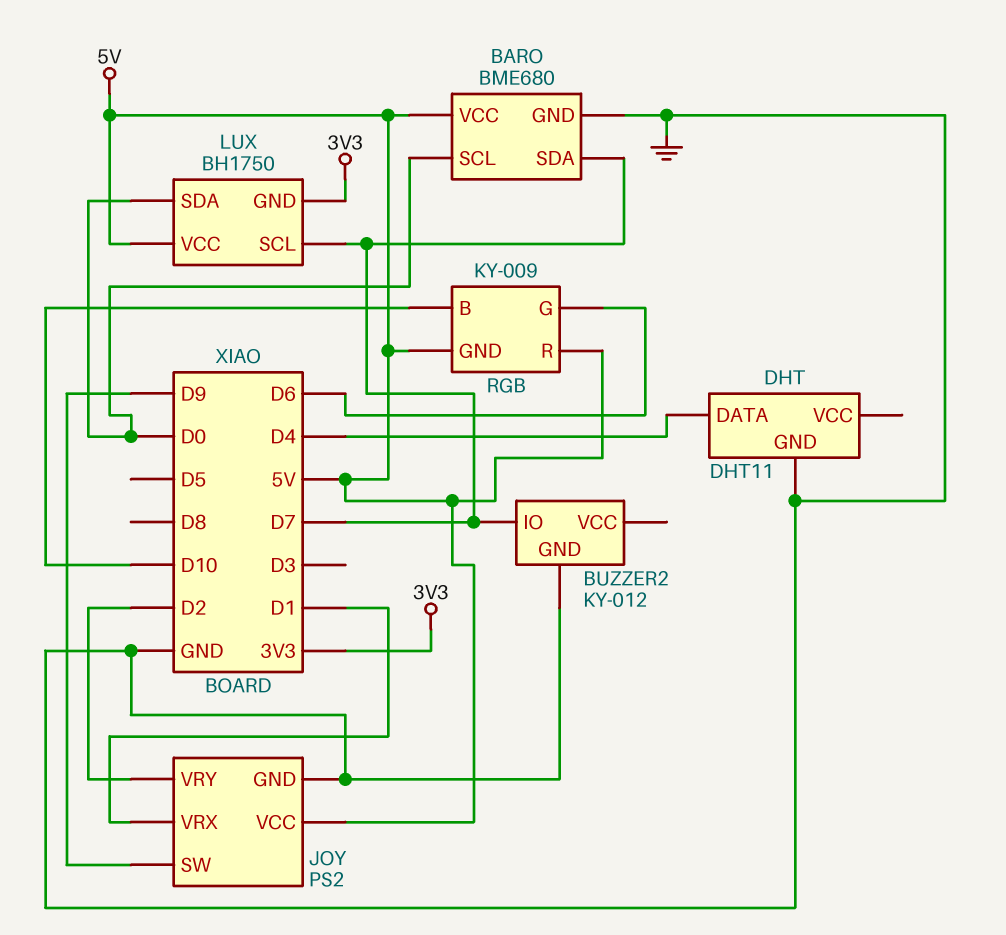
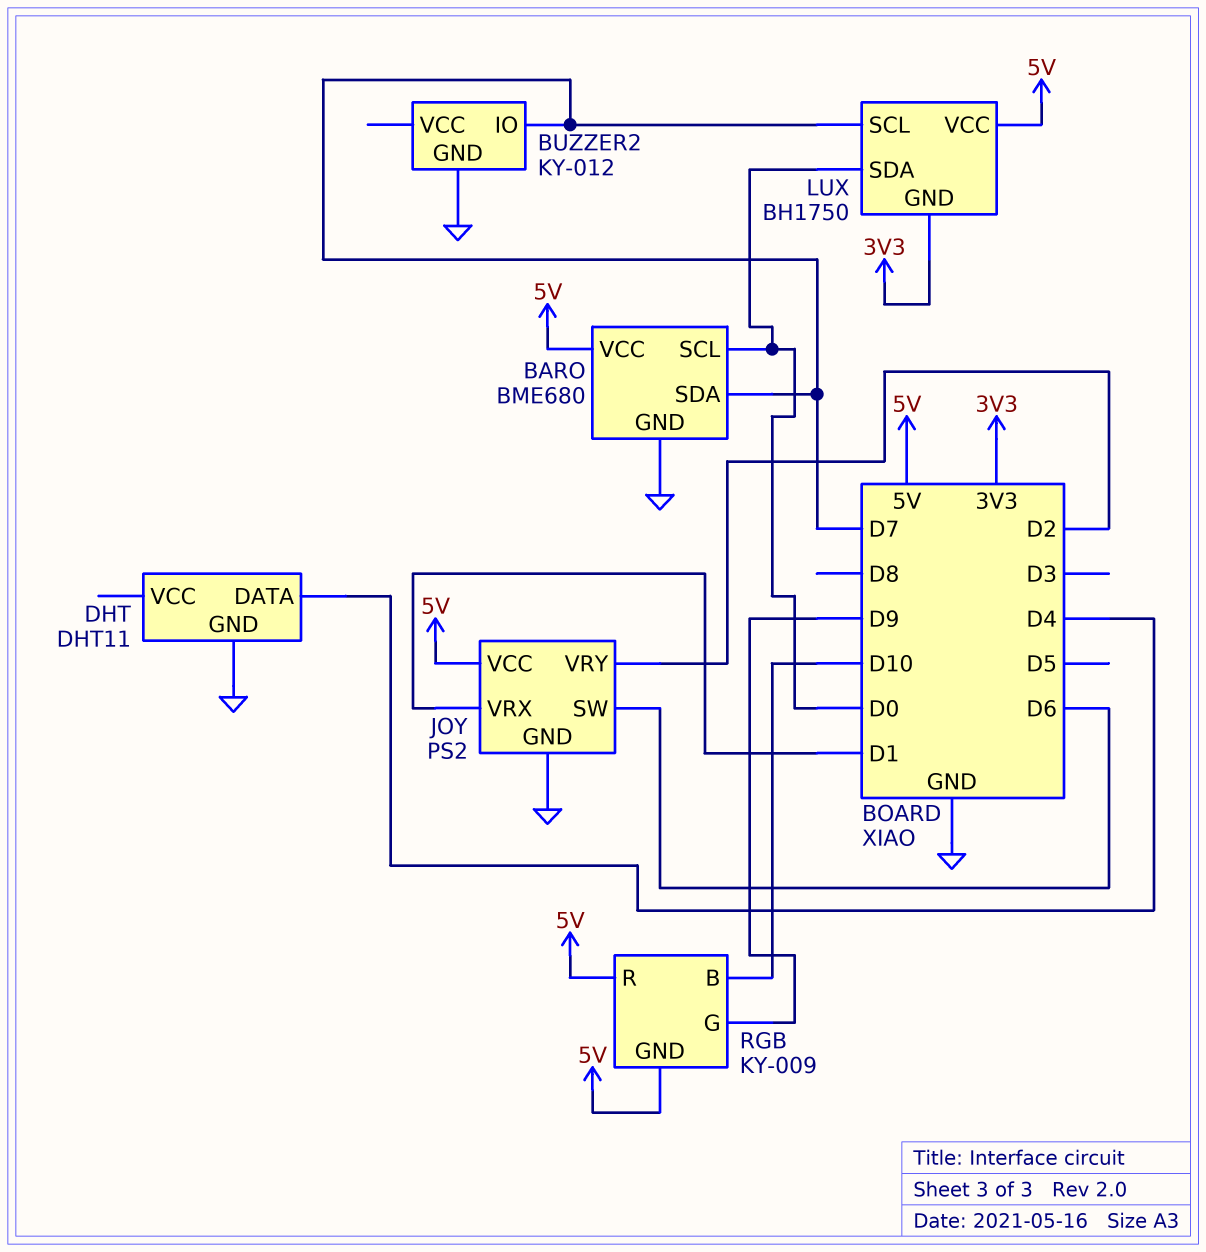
JOY pin SW: D9 -> D6
RGB pin G: D6 -> D9

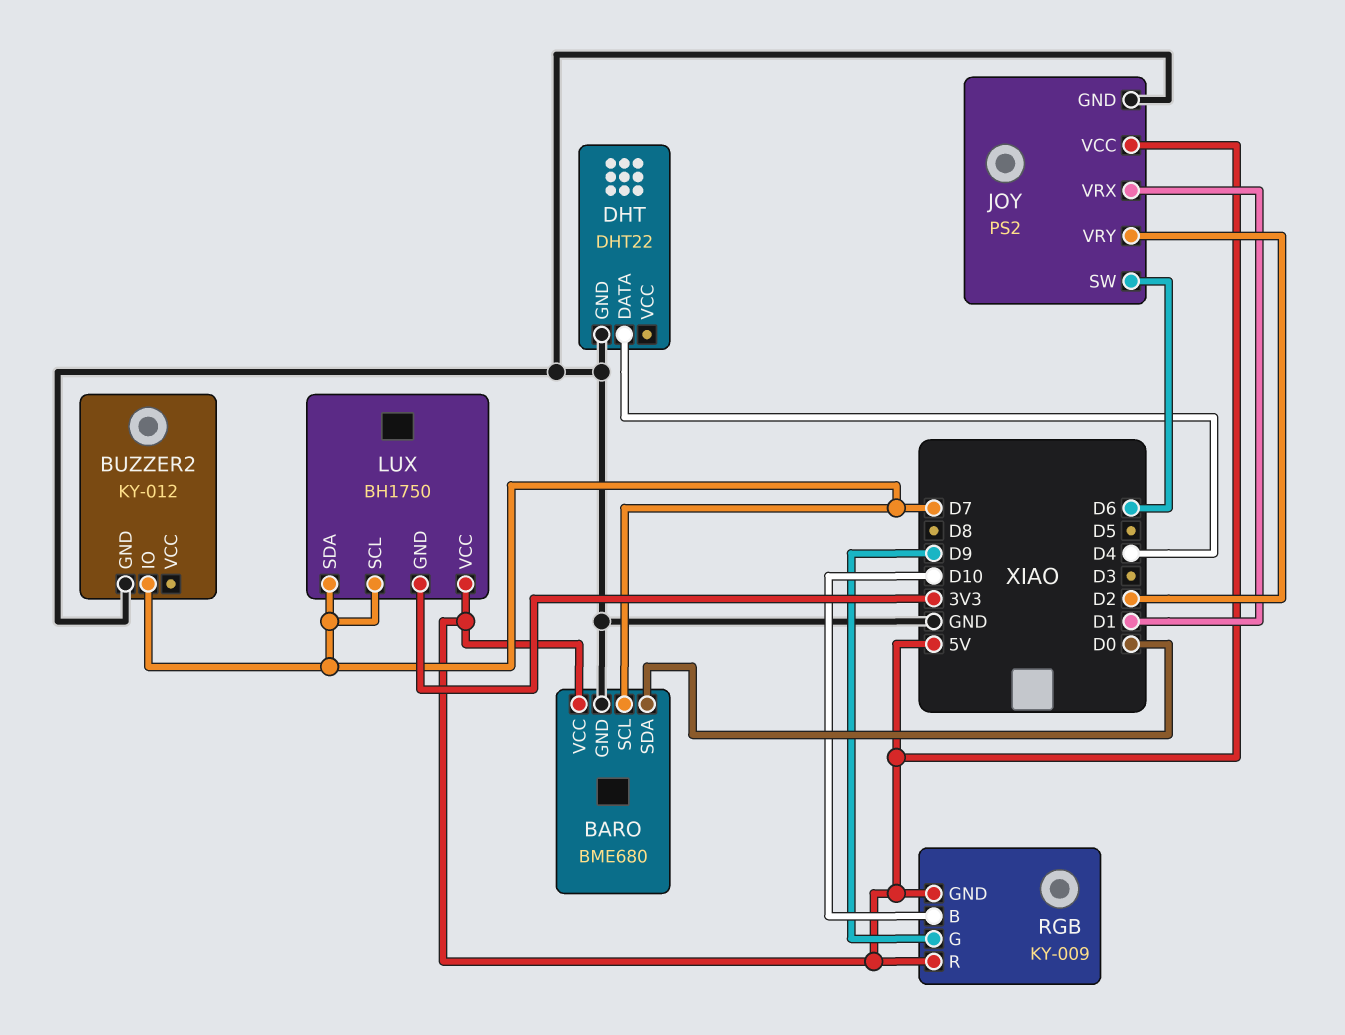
BARO pin SCL: D0 -> D7
BARO pin SDA: D7 -> D0
DHT: DHT11 -> DHT22
LUX pin SDA: D0 -> D7

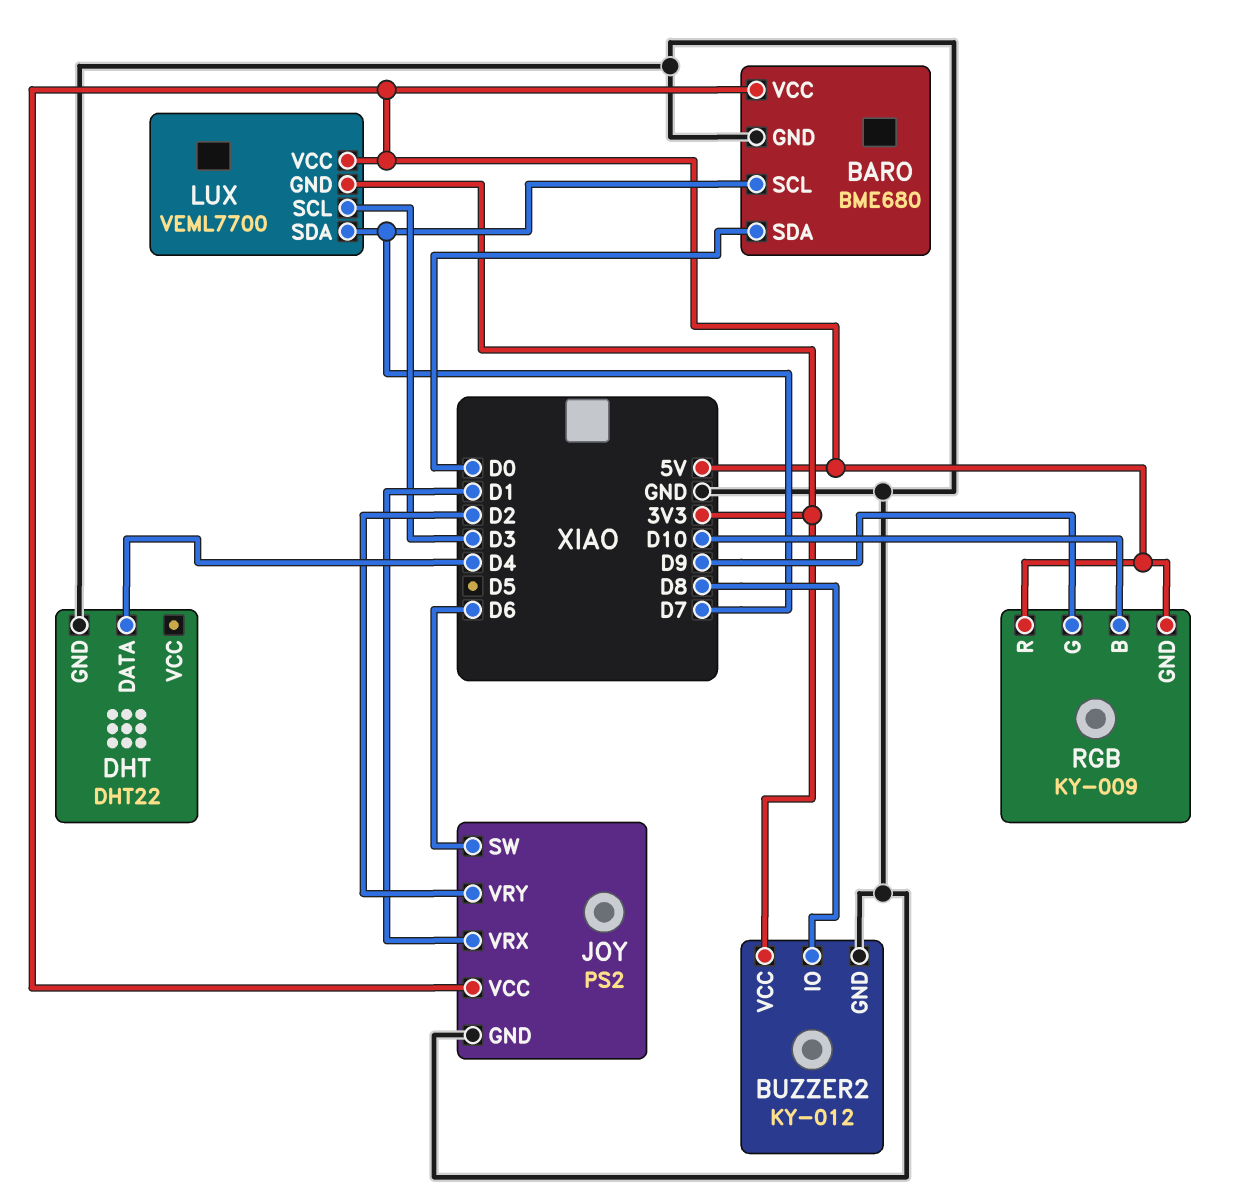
BUZZER2 pin IO: D7 -> D8
BUZZER2 pin VCC: none -> 3V3
LUX: BH1750 -> VEML7700
LUX pin SCL: D7 -> D3

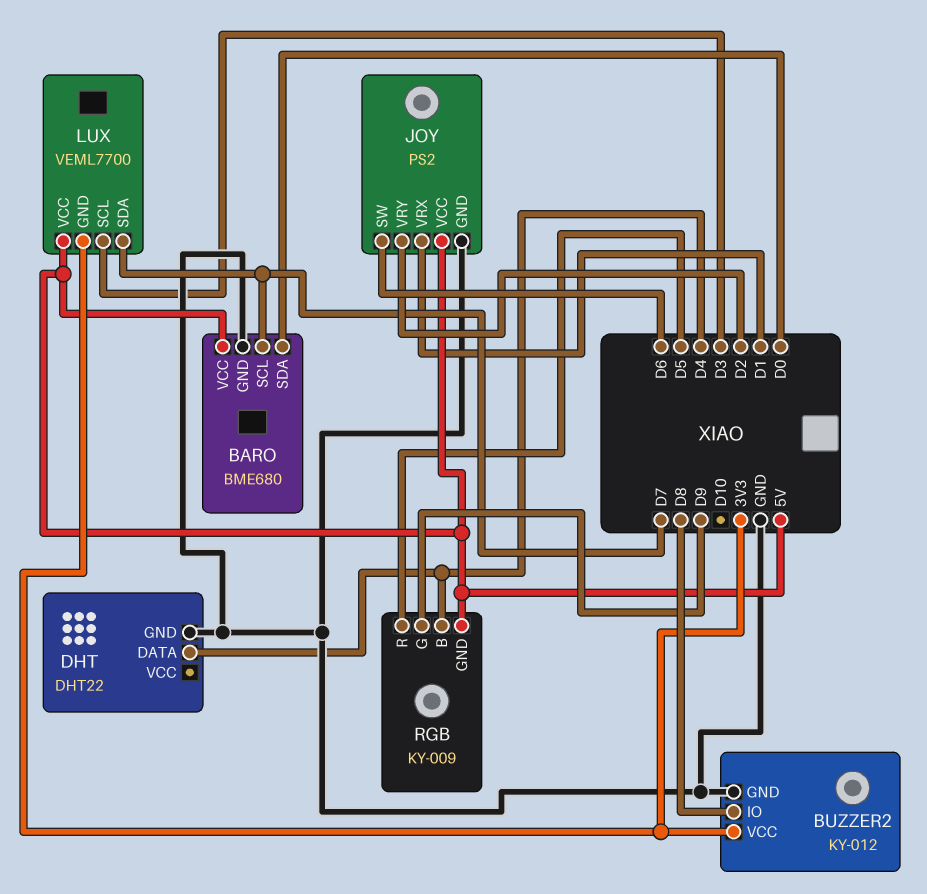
RGB pin B: D10 -> D4
RGB pin R: 5V -> D5

